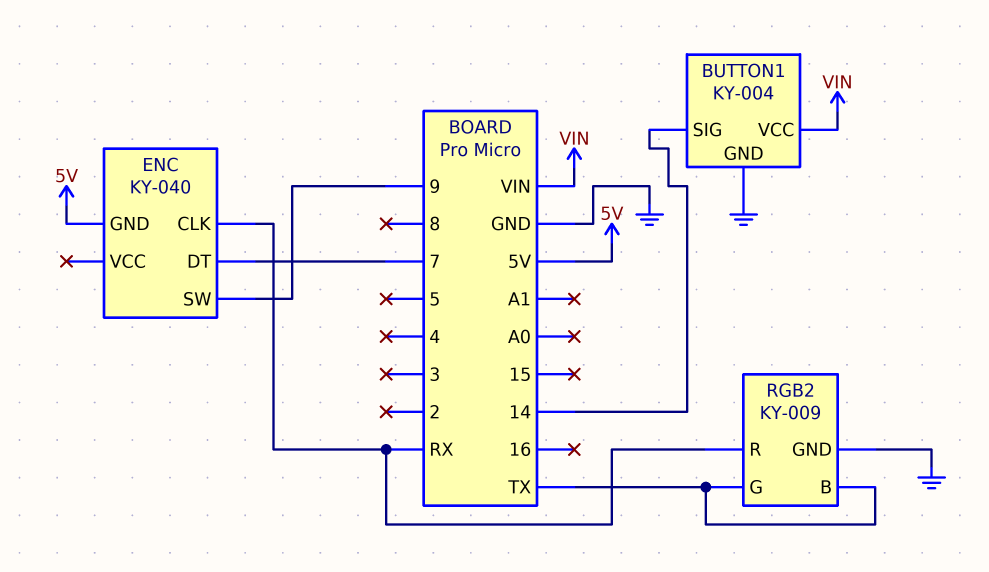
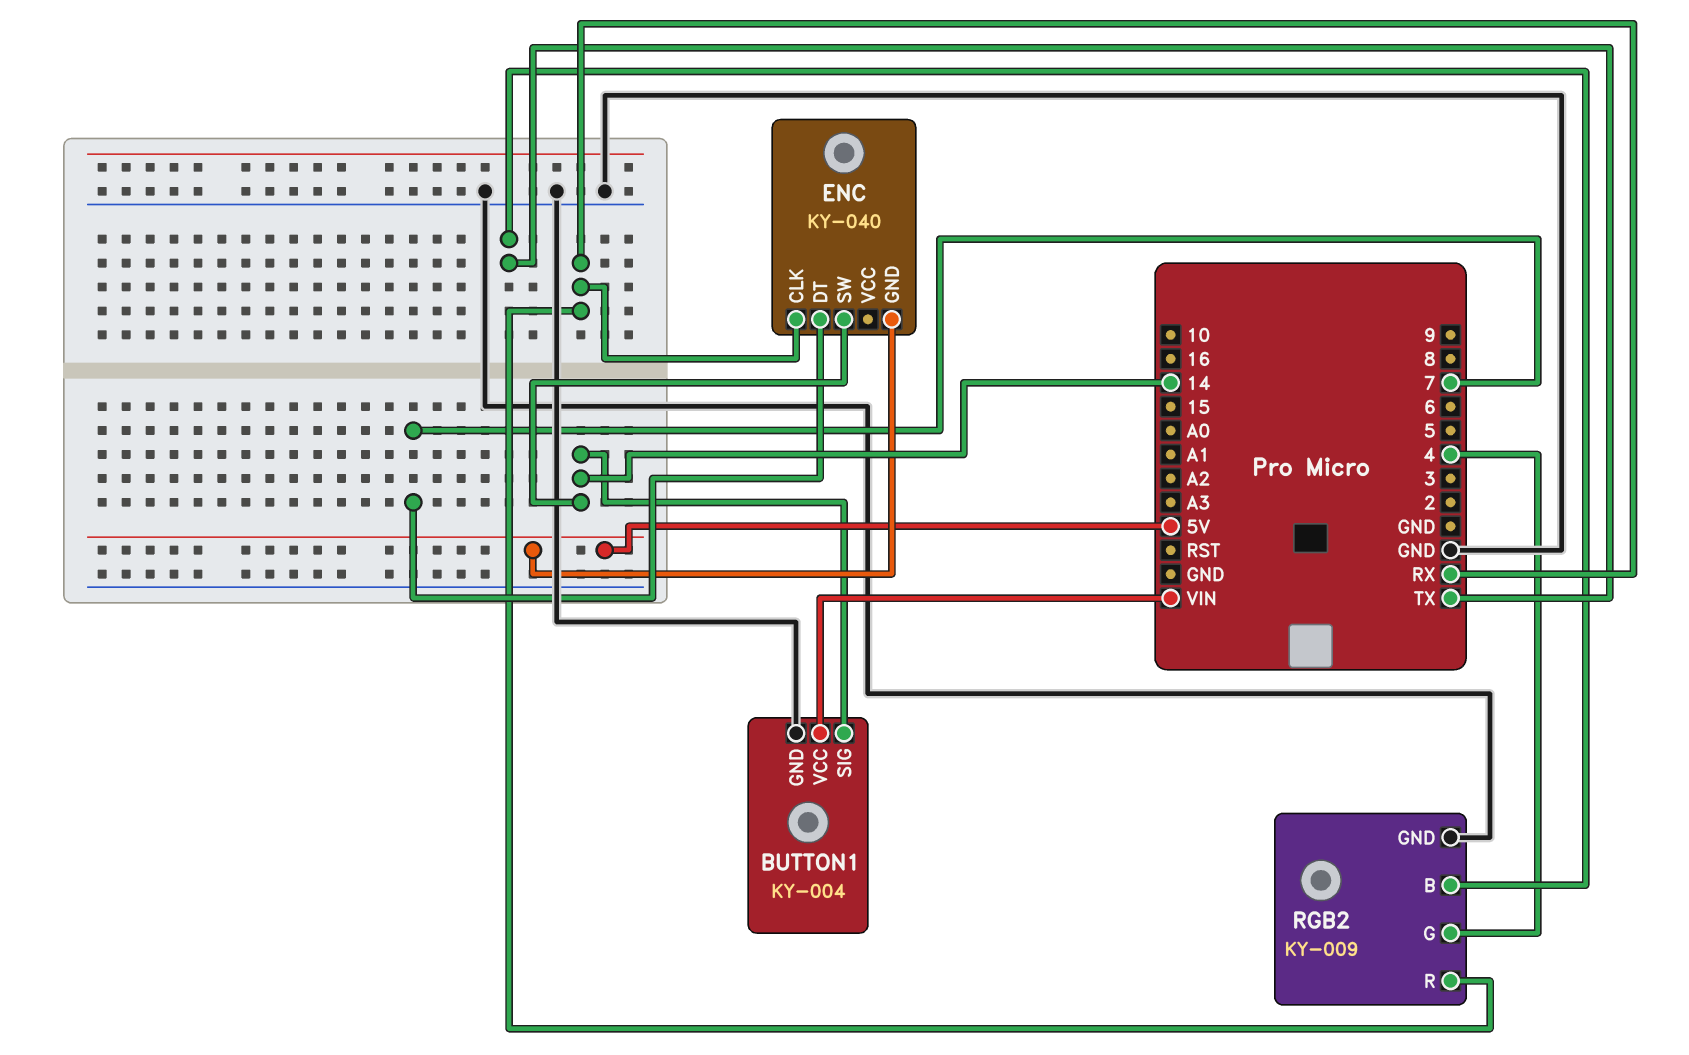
ENC pin SW: 9 -> 14
RGB2 pin G: TX -> 4

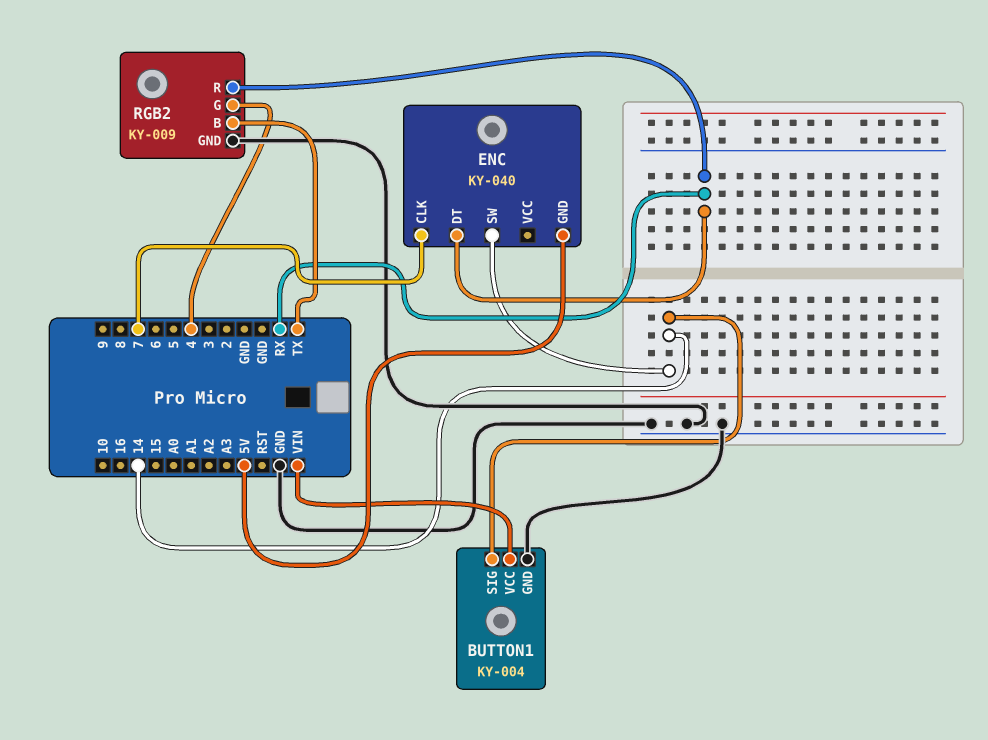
ENC pin CLK: RX -> 7
ENC pin DT: 7 -> RX

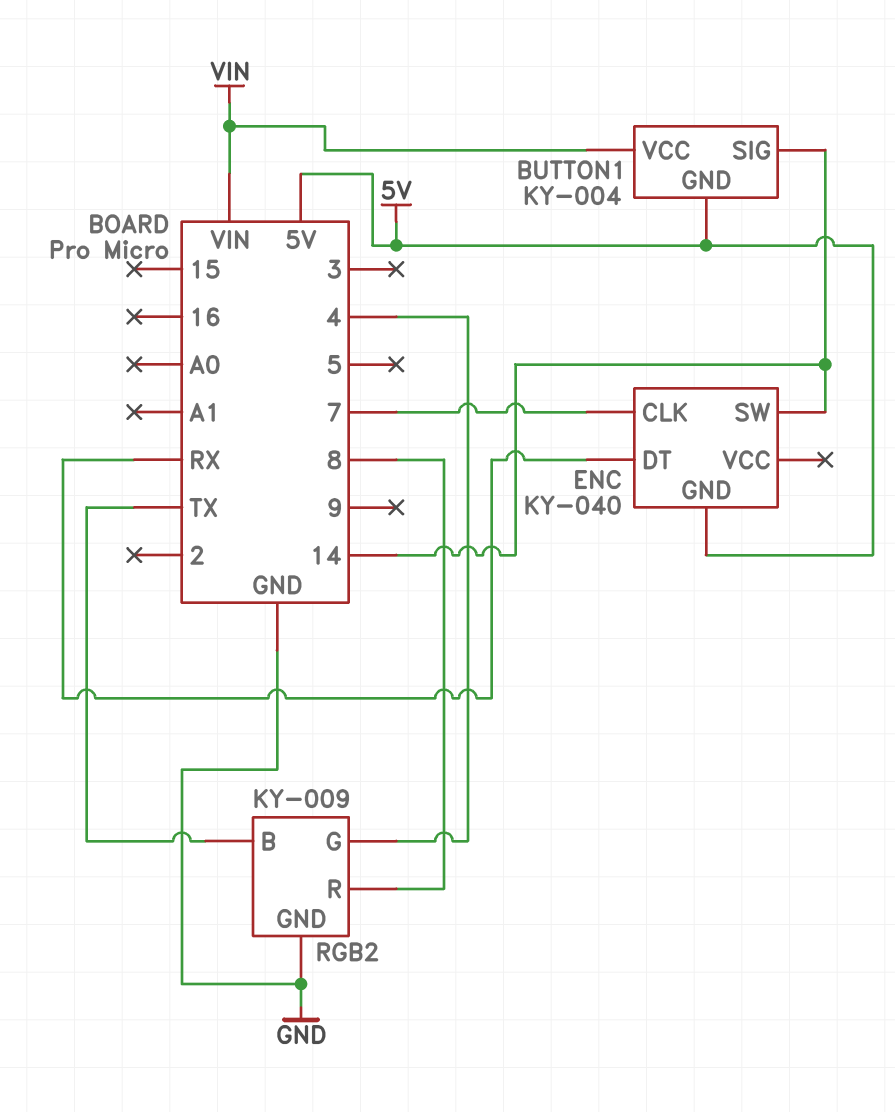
BUTTON1 pin GND: GND -> 5V
RGB2 pin R: RX -> 8

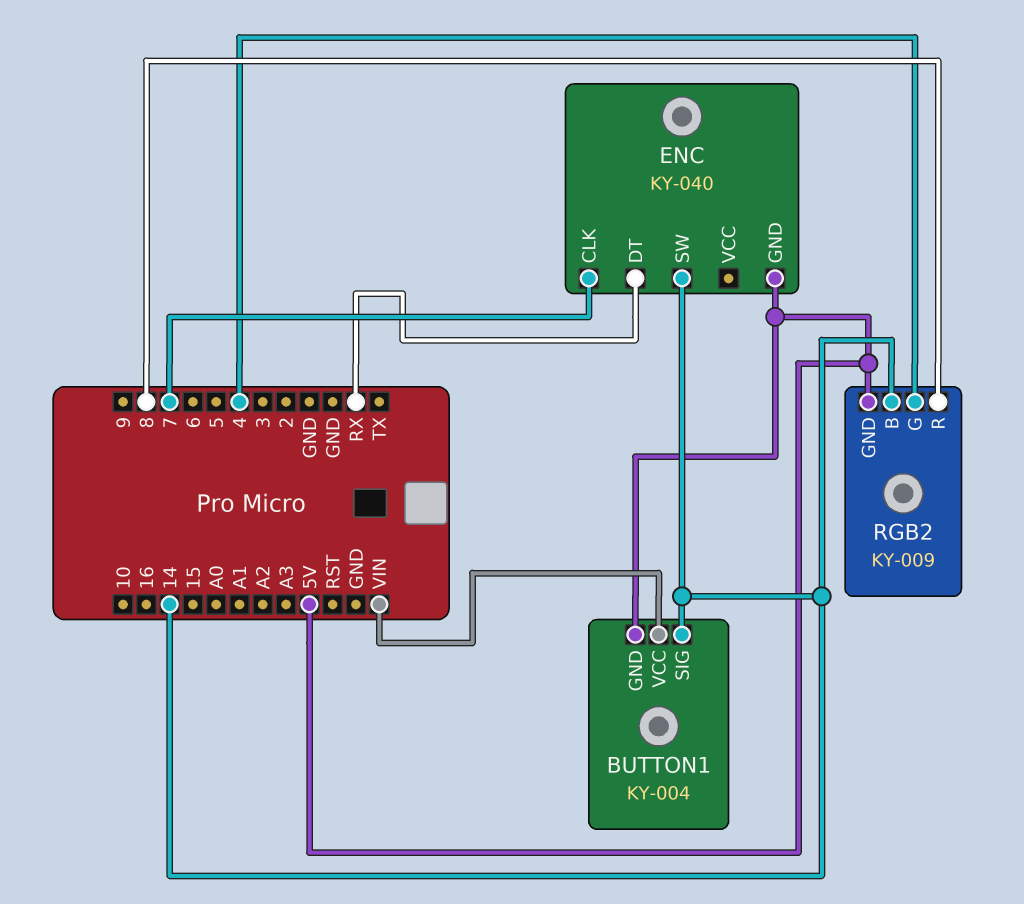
RGB2 pin B: TX -> 14
RGB2 pin GND: GND -> 5V

